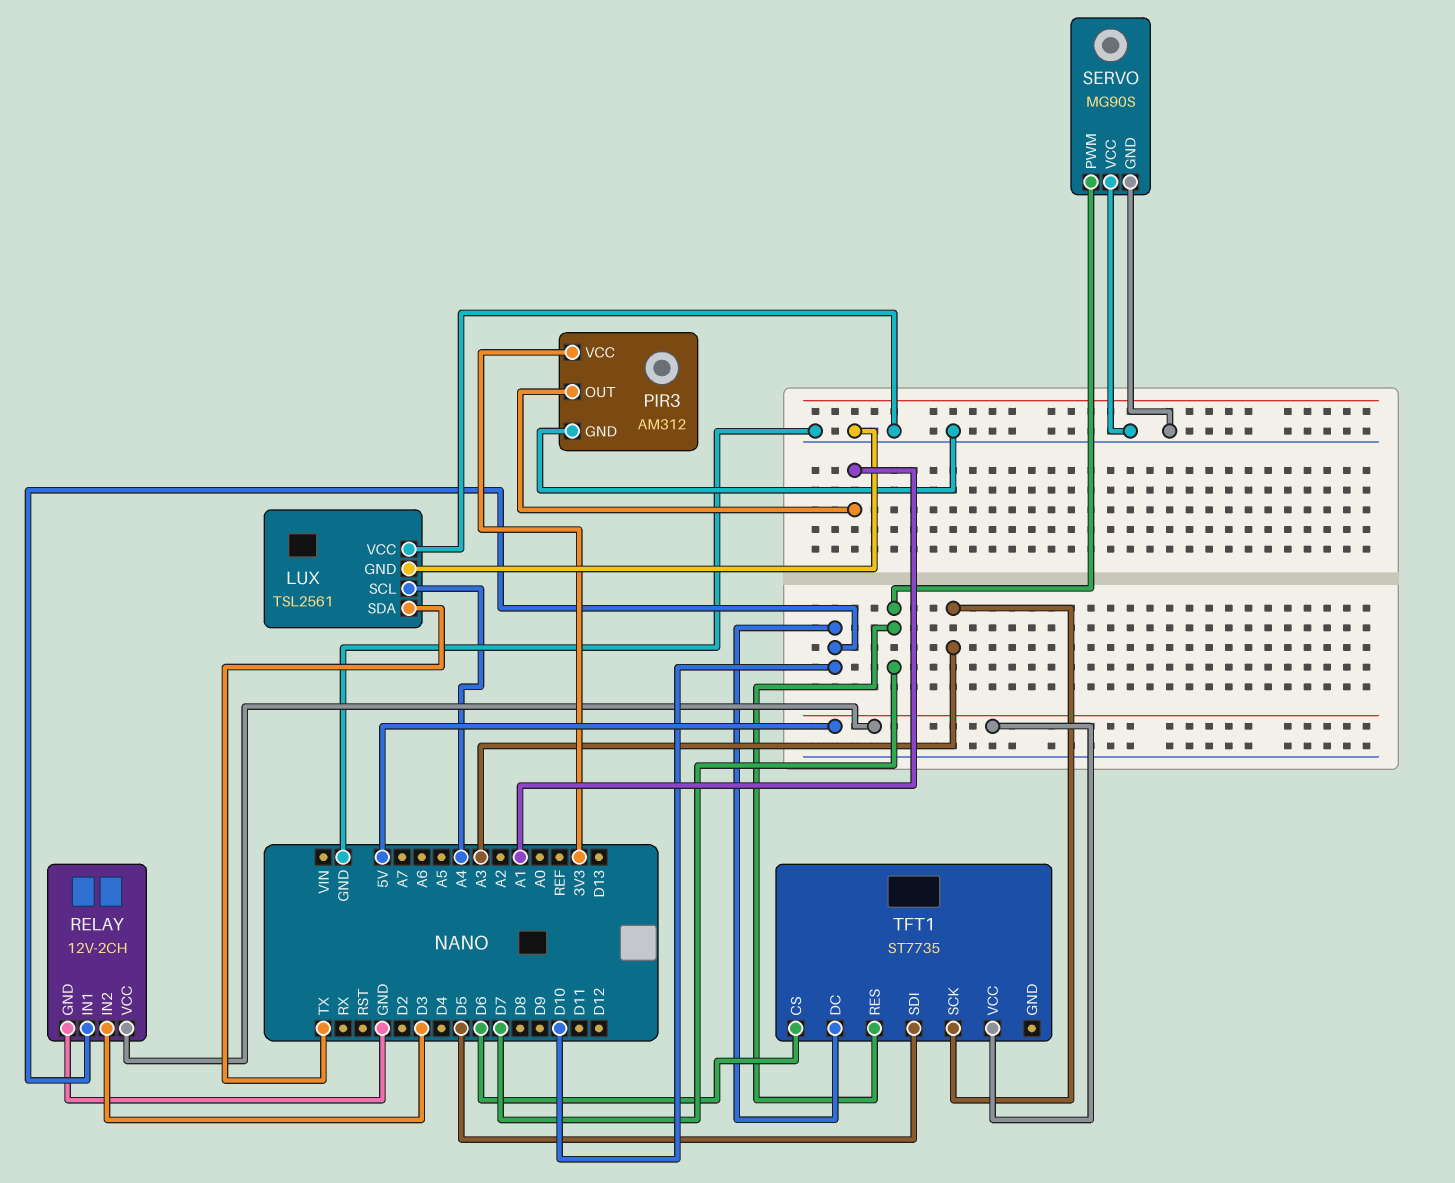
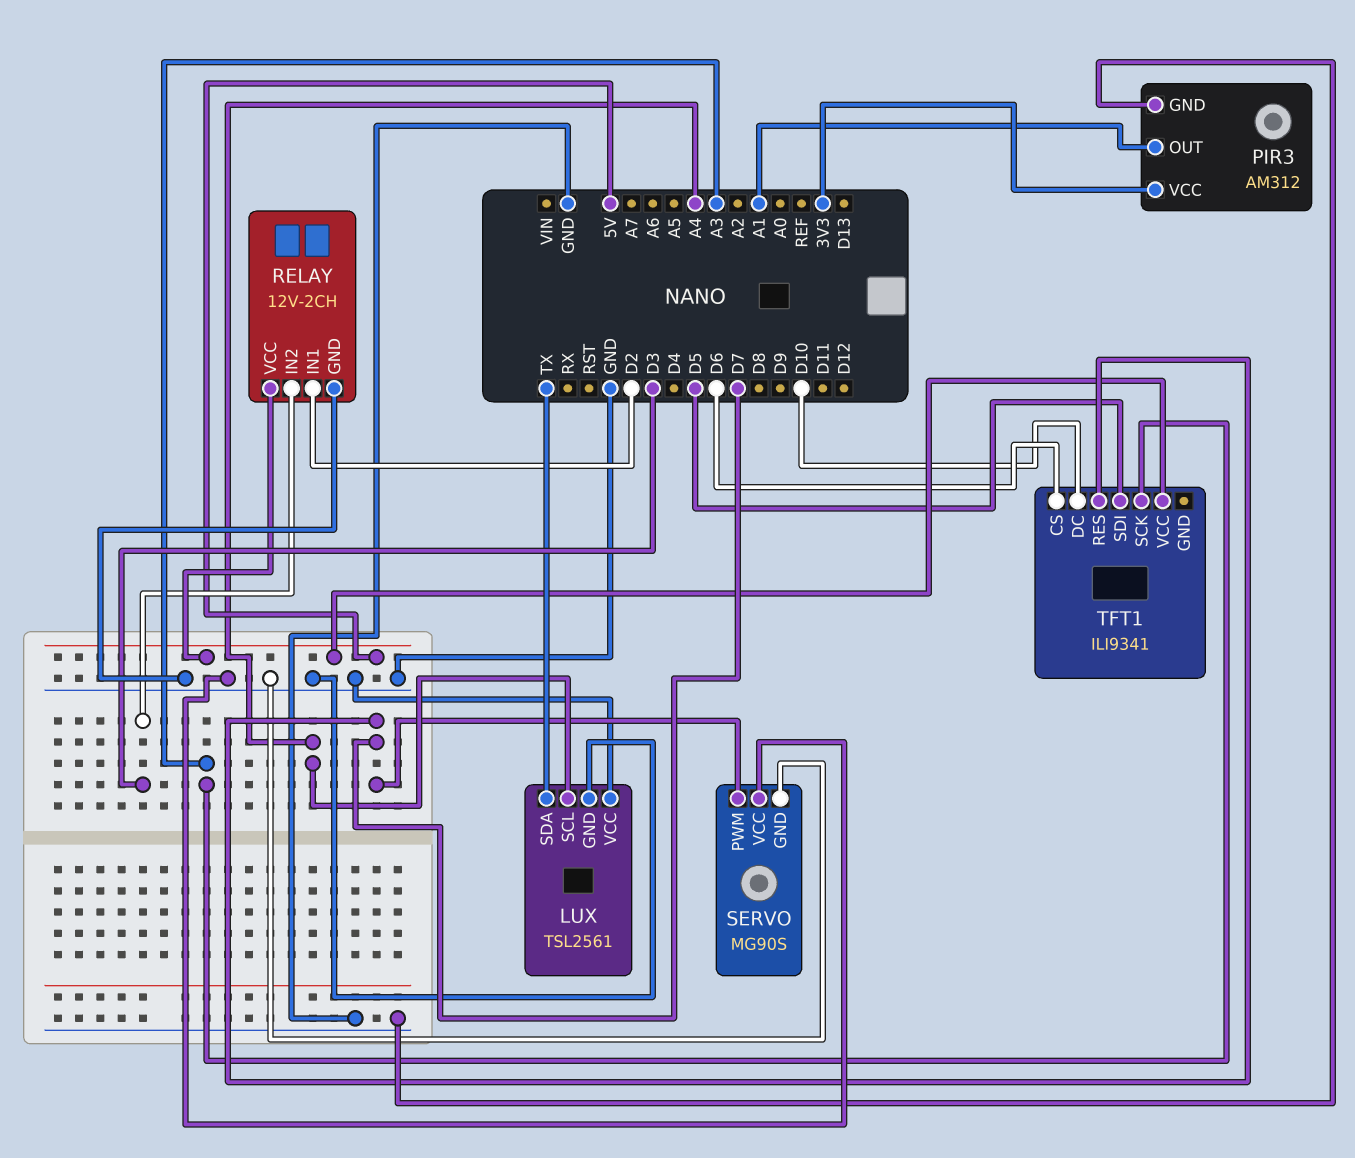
RELAY pin IN1: D10 -> D2
TFT1: ST7735 -> ILI9341

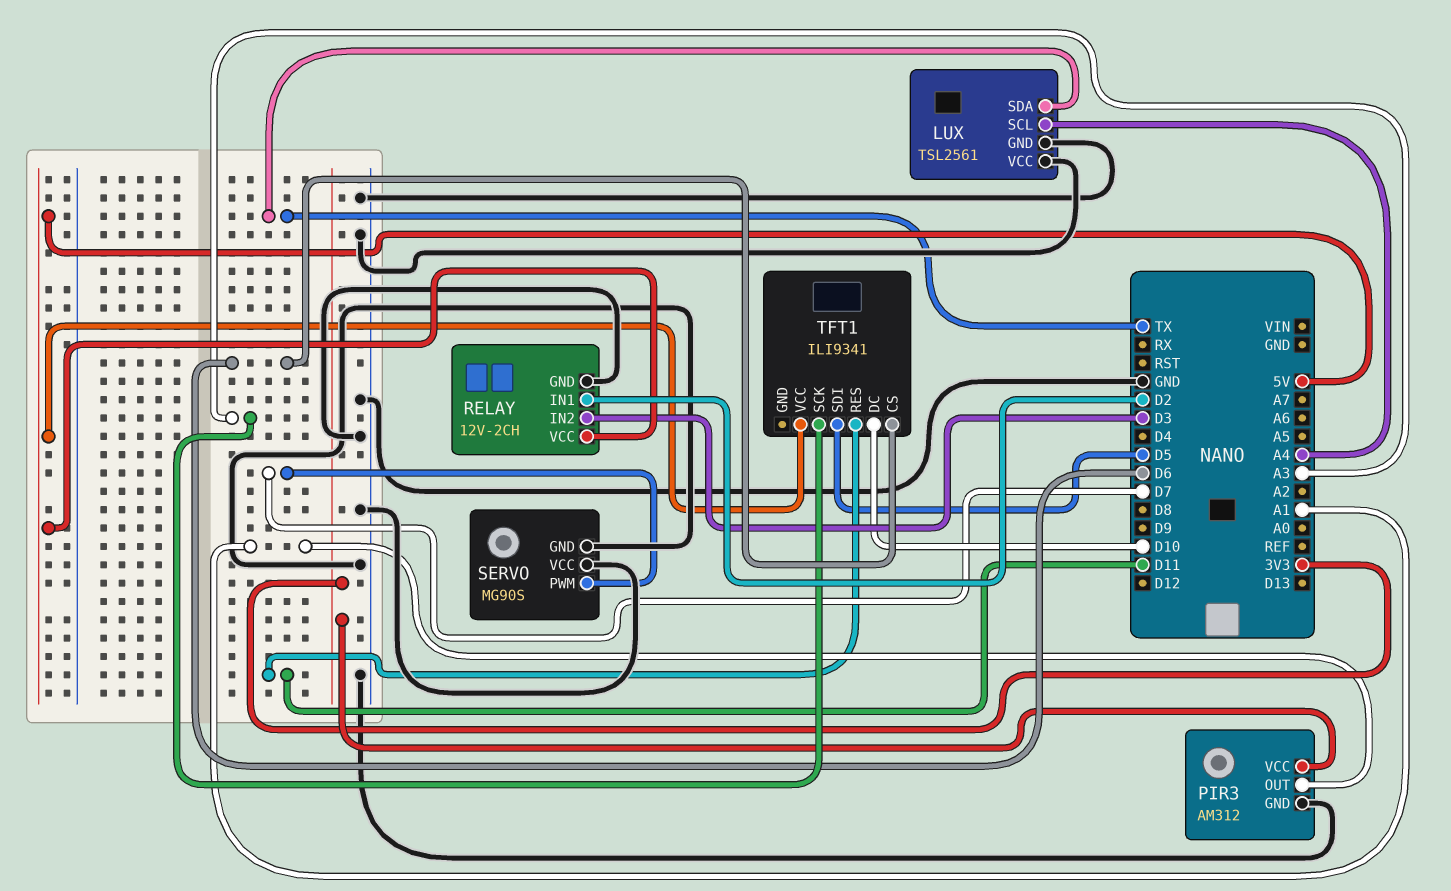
TFT1 pin RES: D7 -> D11

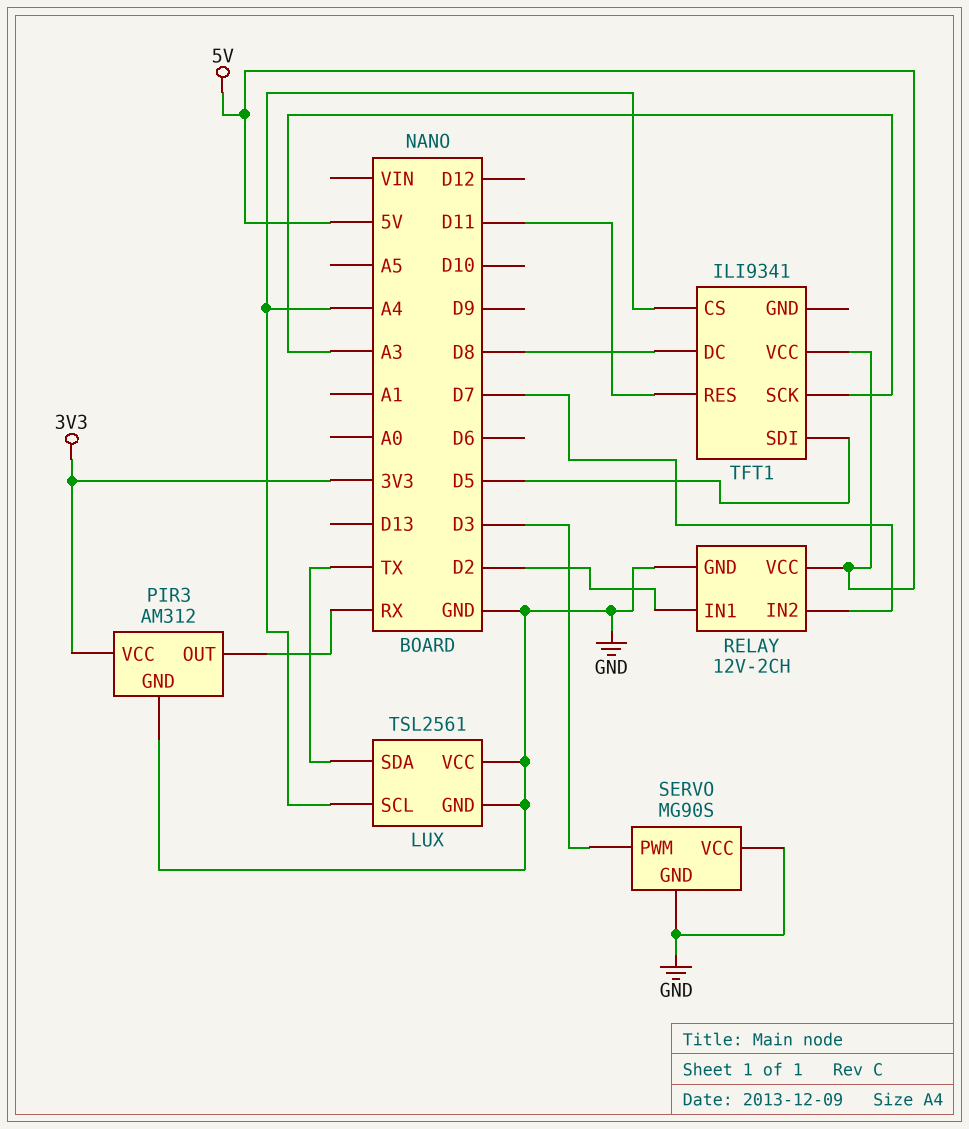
PIR3 pin OUT: A1 -> RX
RELAY pin IN2: D3 -> D7
SERVO pin PWM: D7 -> D3
TFT1 pin CS: D6 -> A4
TFT1 pin DC: D10 -> D8

